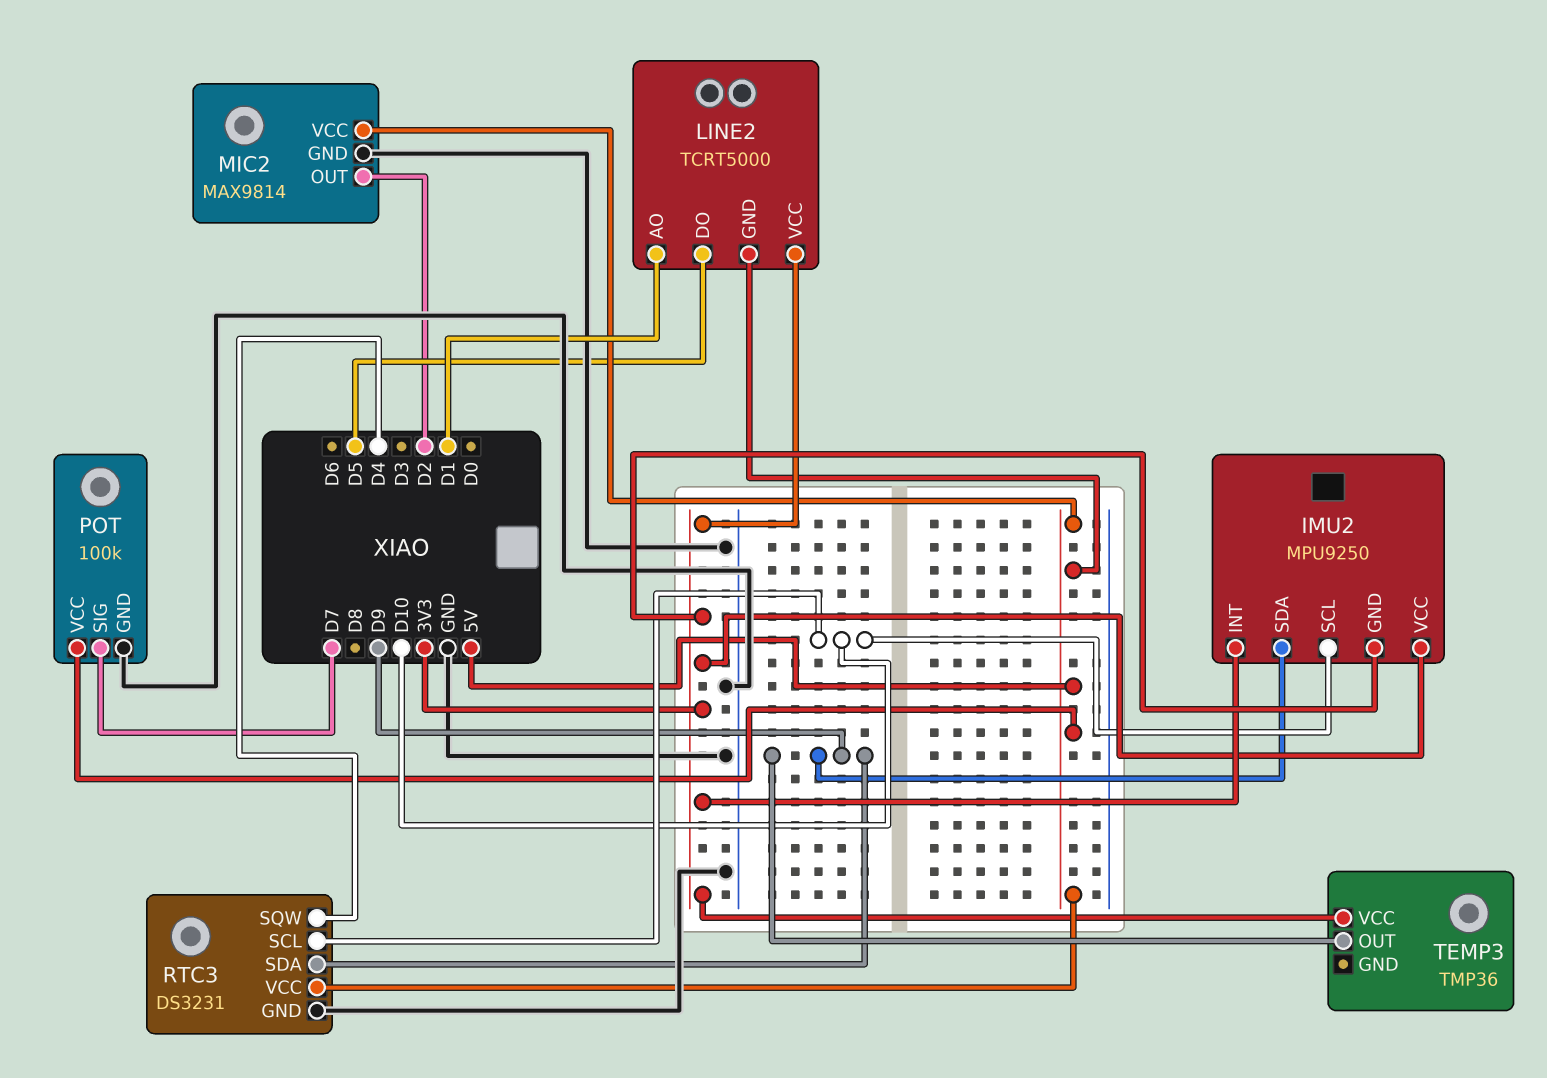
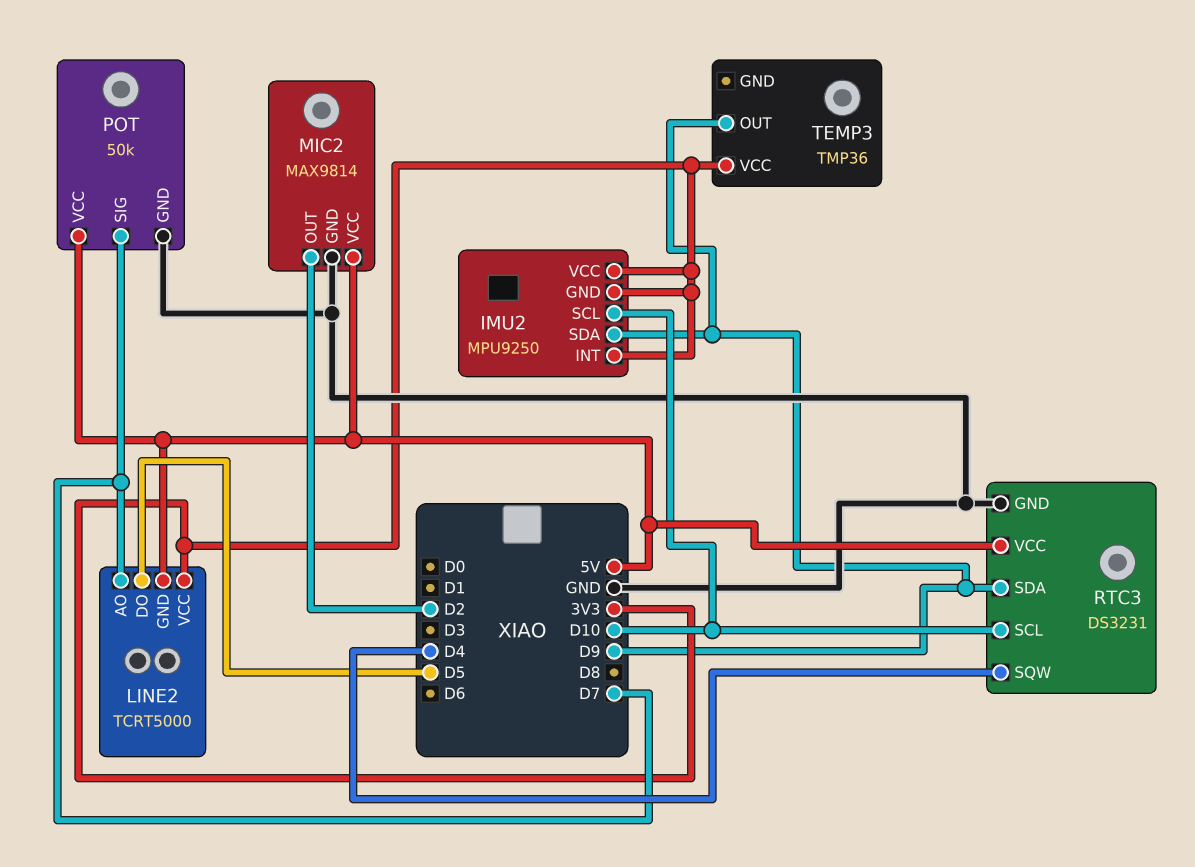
LINE2 pin AO: D1 -> D7
POT: 100k -> 50k

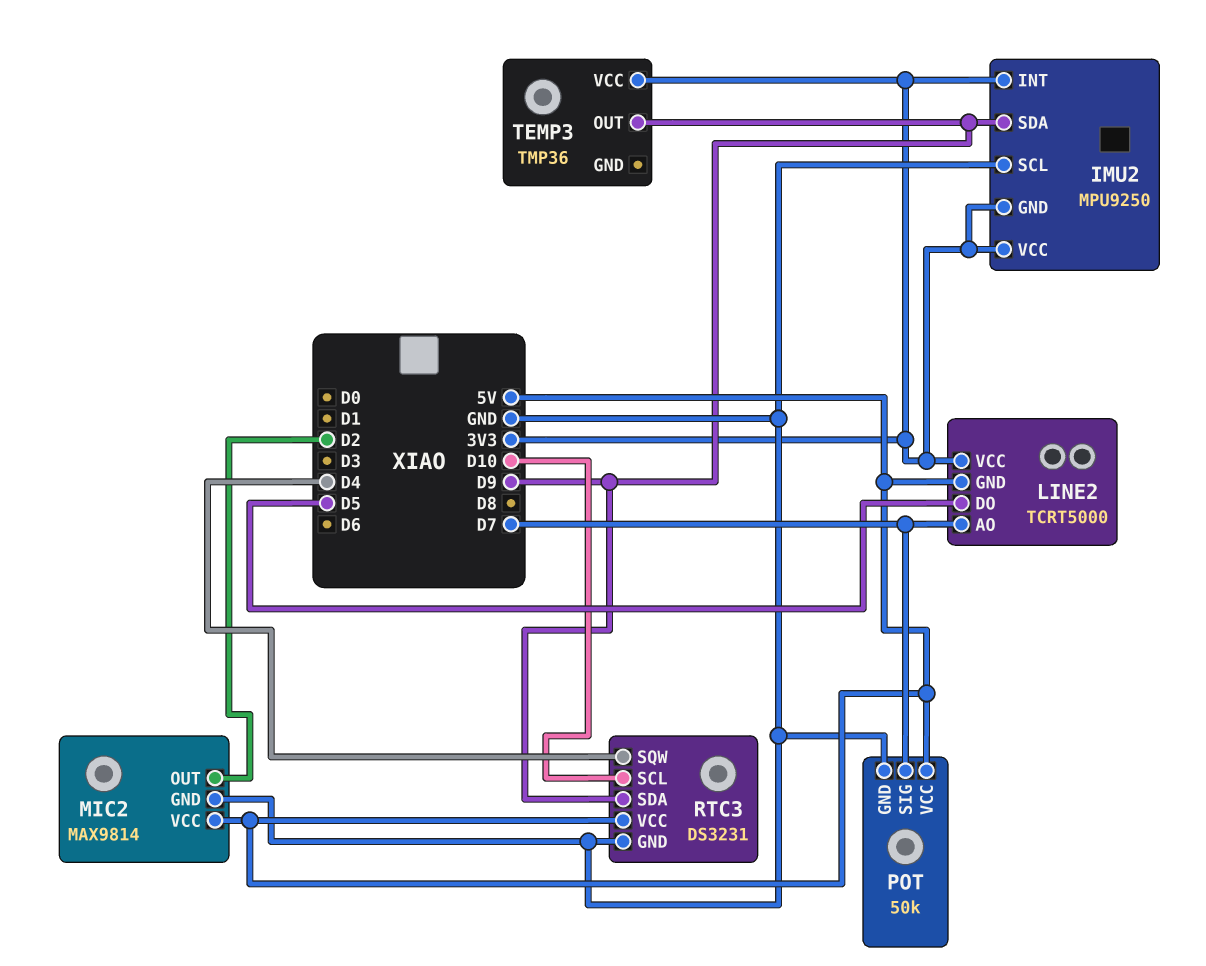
IMU2 pin SCL: D10 -> GND

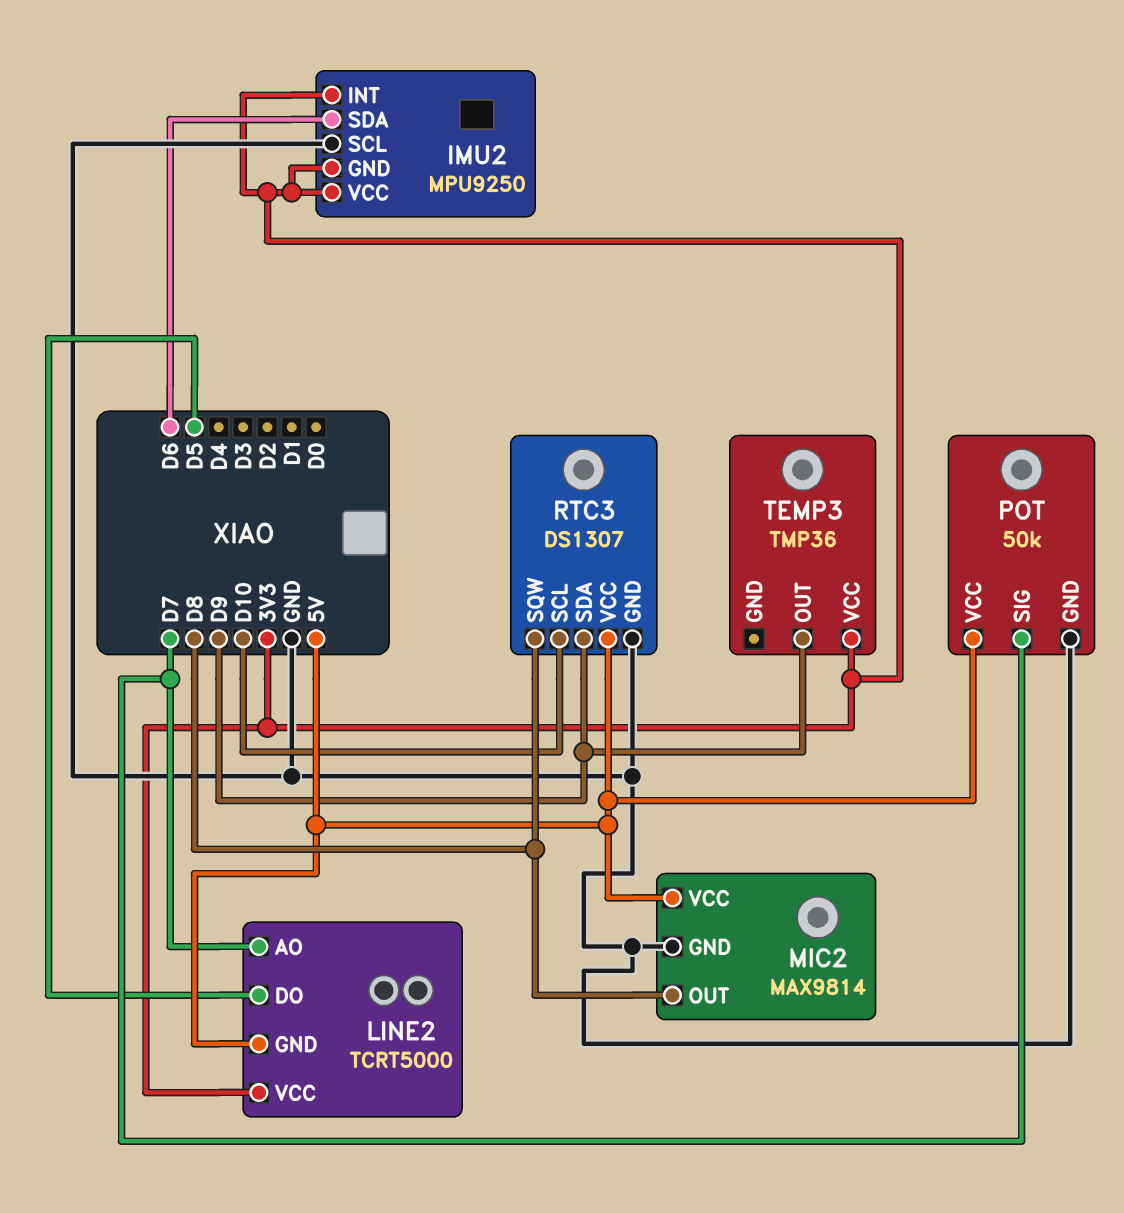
IMU2 pin SDA: D9 -> D6
MIC2 pin OUT: D2 -> D8
RTC3: DS3231 -> DS1307
RTC3 pin SQW: D4 -> D8

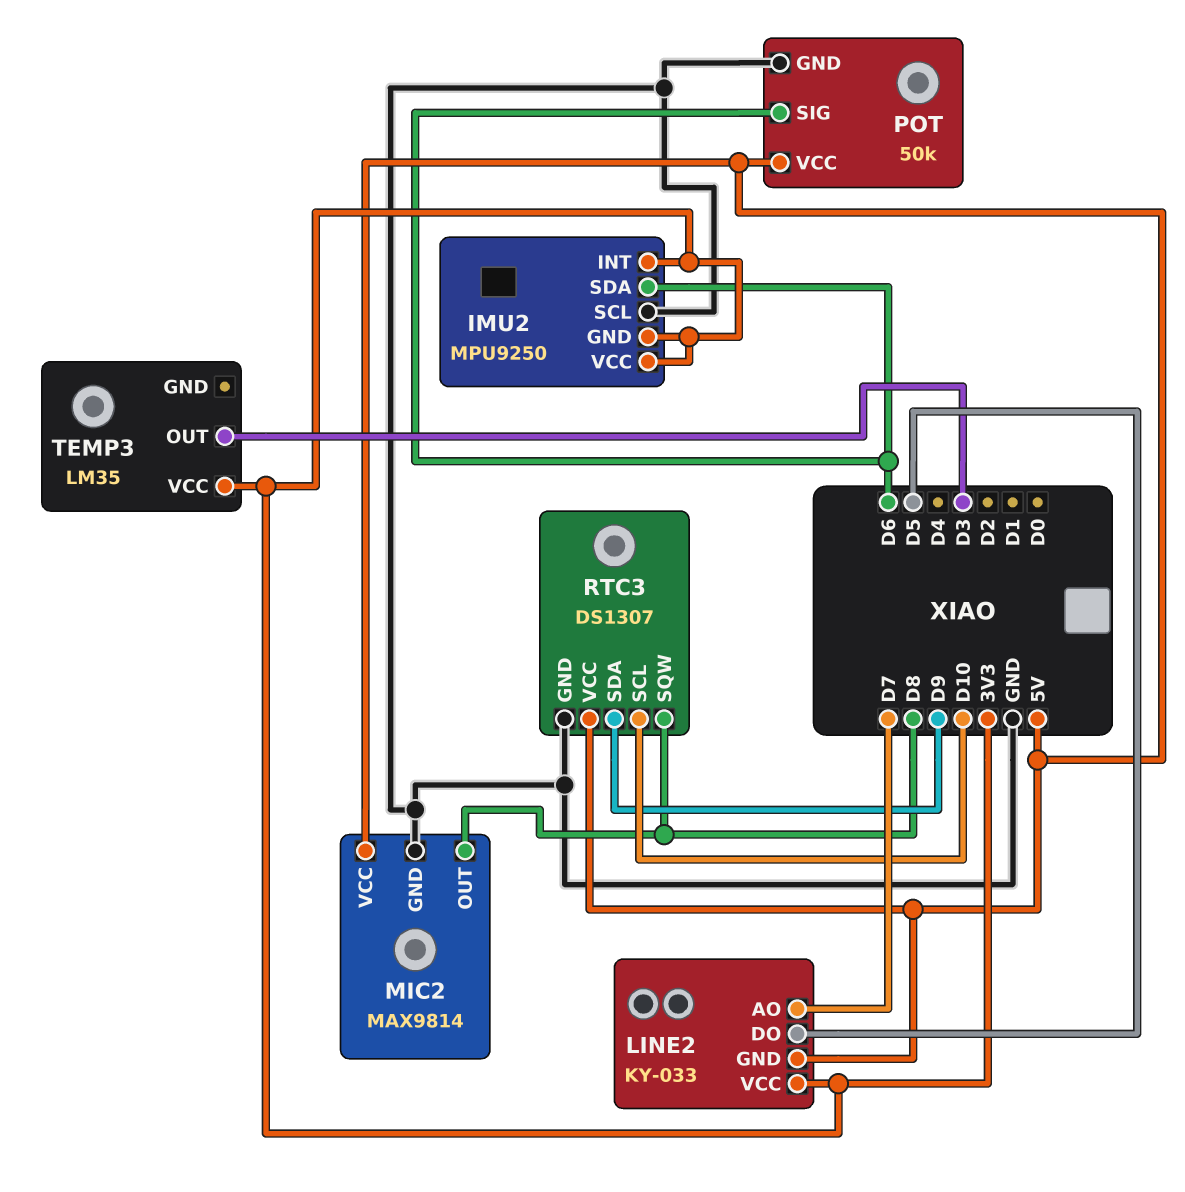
LINE2: TCRT5000 -> KY-033
POT pin SIG: D7 -> D6
TEMP3: TMP36 -> LM35
TEMP3 pin OUT: D9 -> D3

